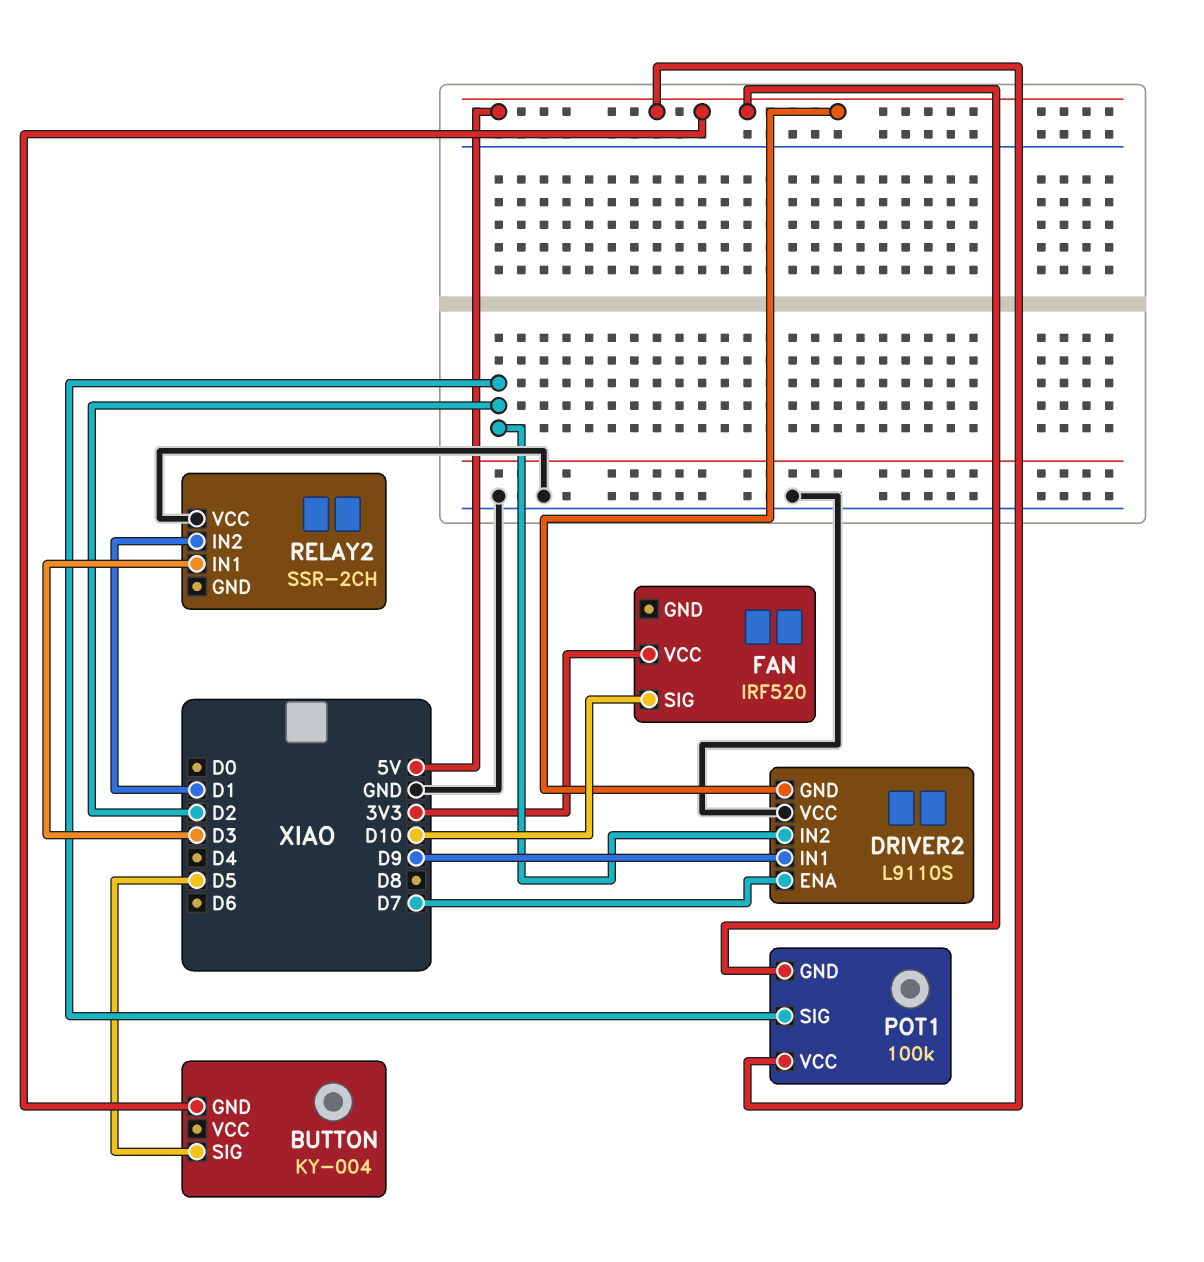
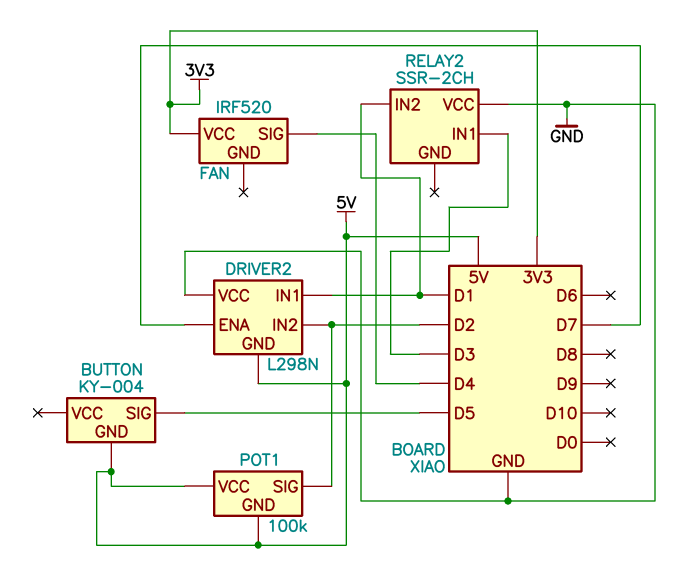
DRIVER2: L9110S -> L298N
DRIVER2 pin IN1: D9 -> D1
FAN pin SIG: D10 -> D4

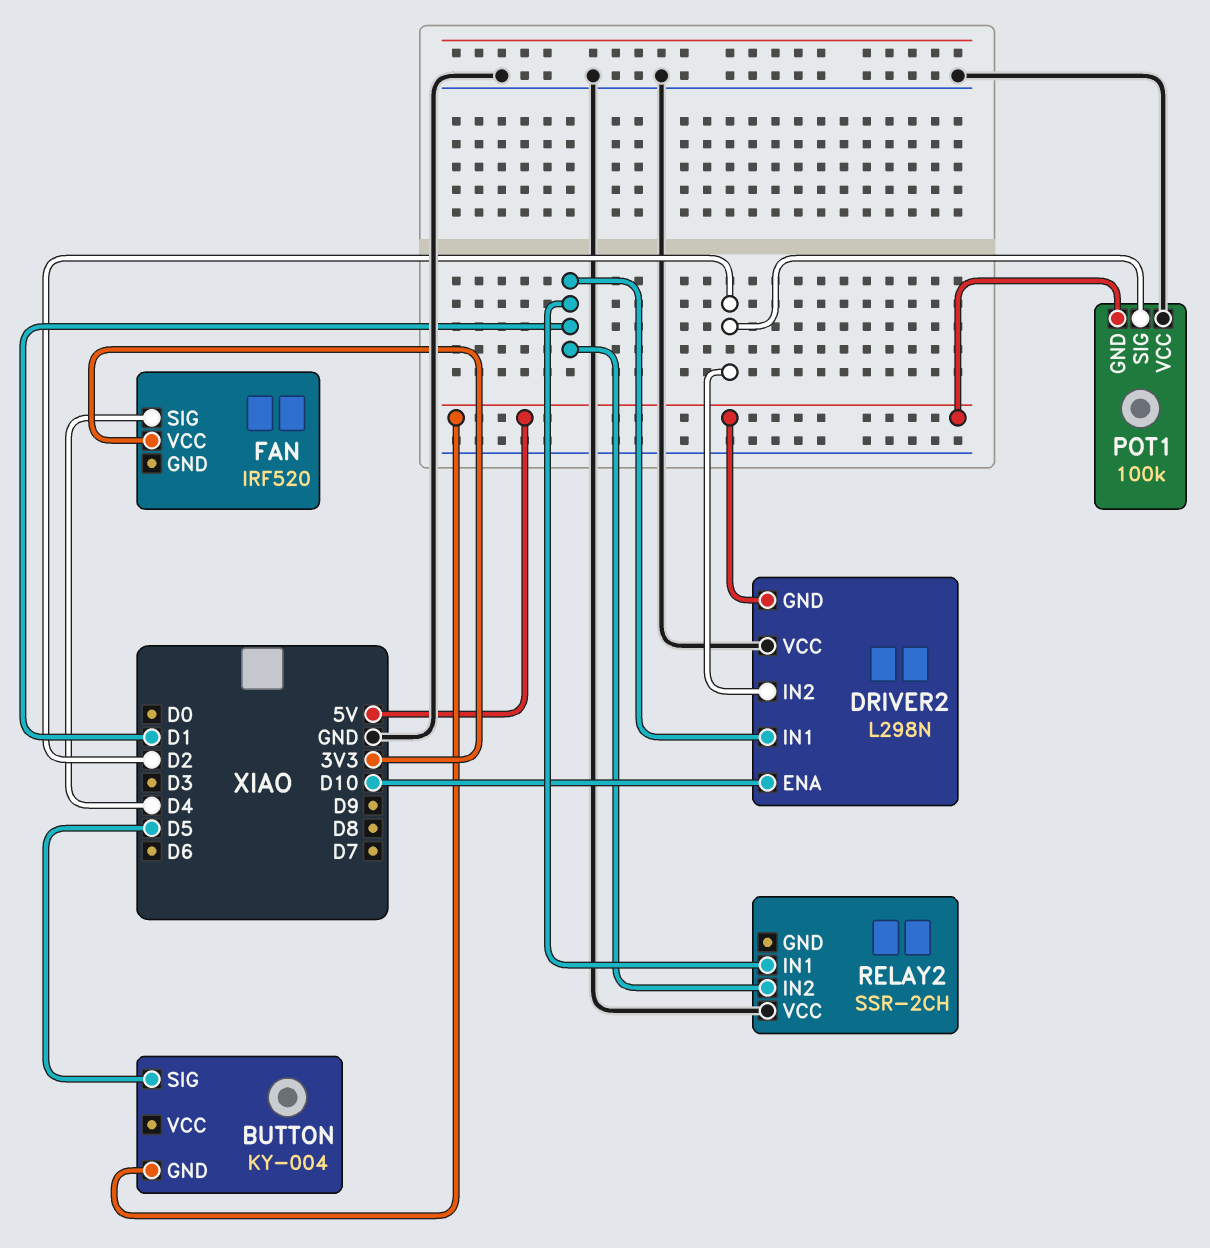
DRIVER2 pin ENA: D7 -> D10
POT1 pin VCC: 5V -> GND
RELAY2 pin IN1: D3 -> D1

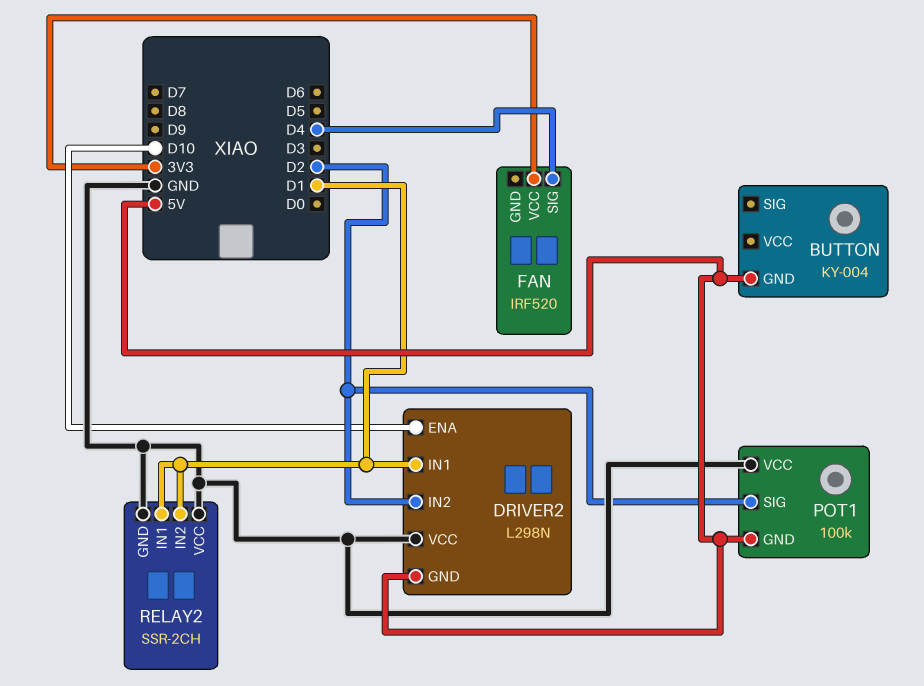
BUTTON pin SIG: D5 -> none
RELAY2 pin GND: none -> GND

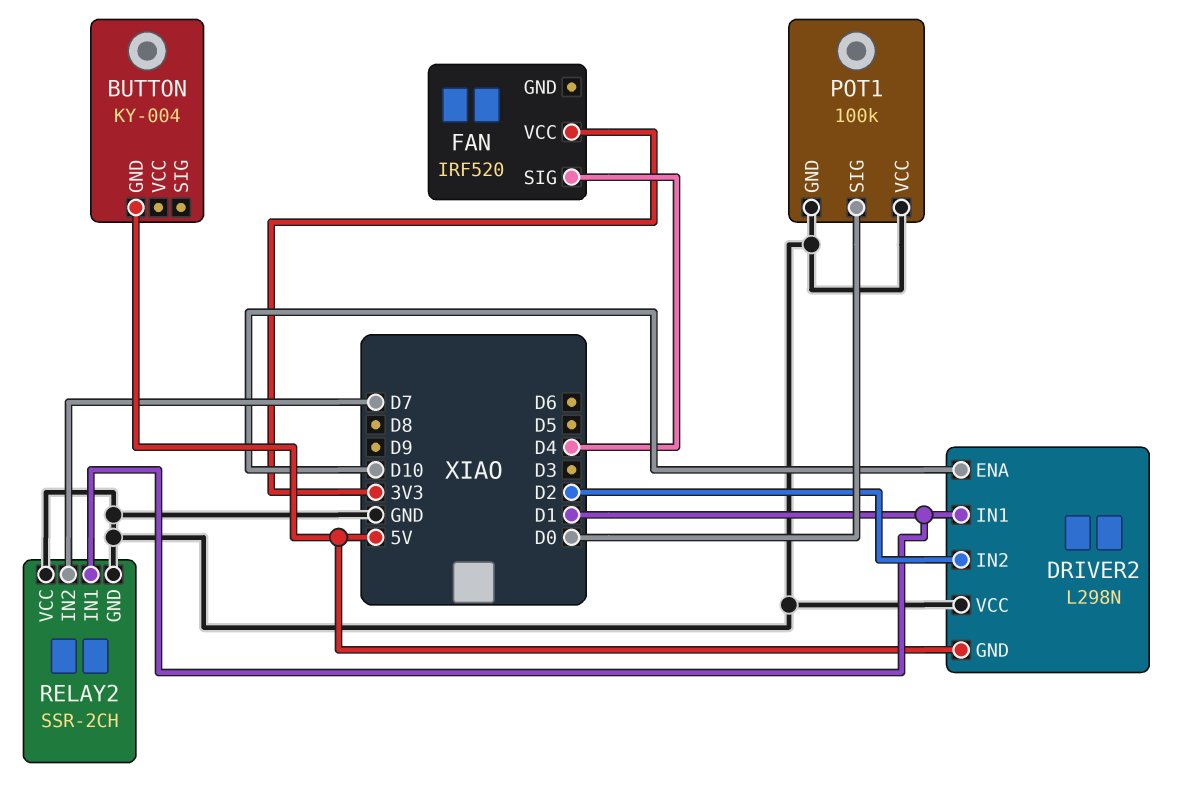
POT1 pin GND: 5V -> GND
POT1 pin SIG: D2 -> D0
RELAY2 pin IN2: D1 -> D7

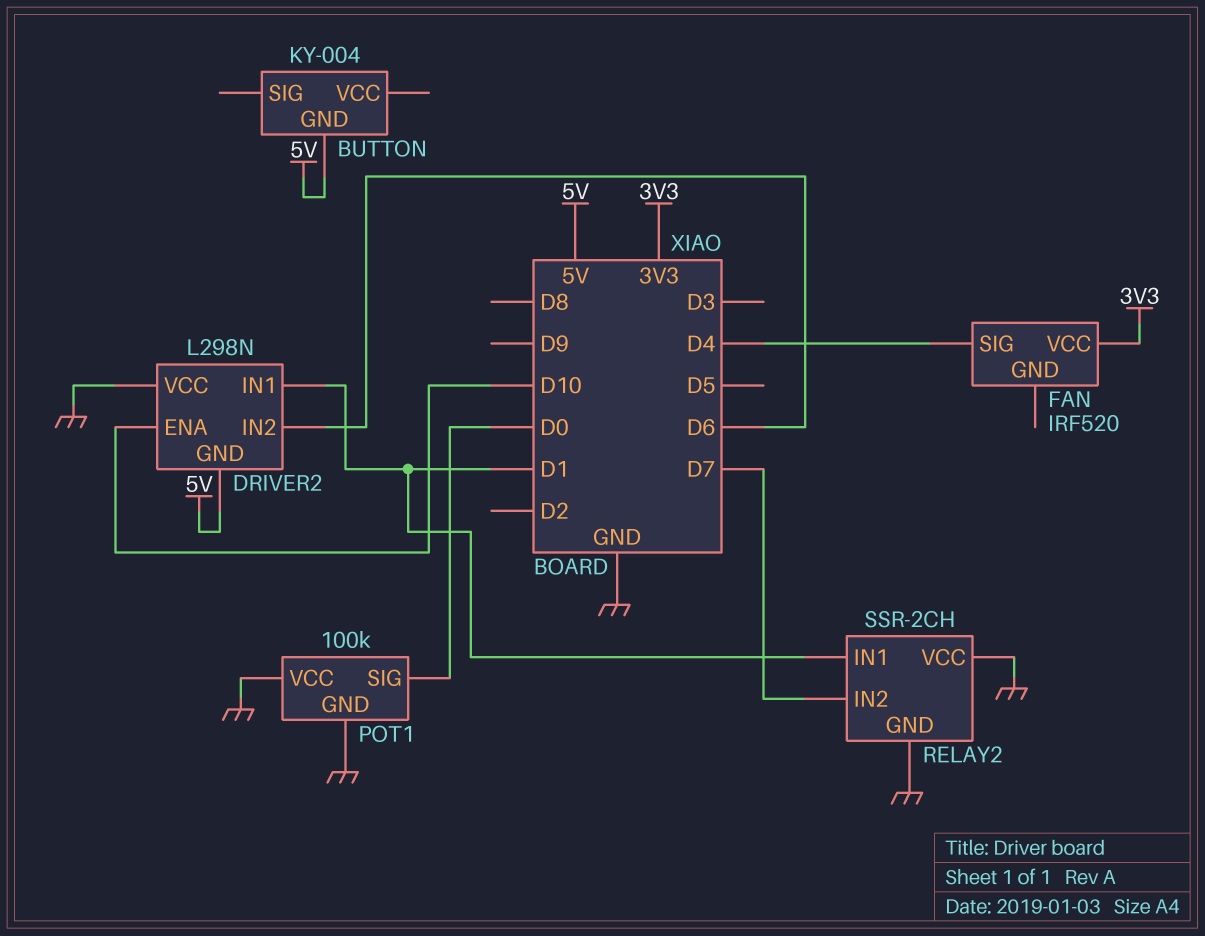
DRIVER2 pin IN2: D2 -> D6

